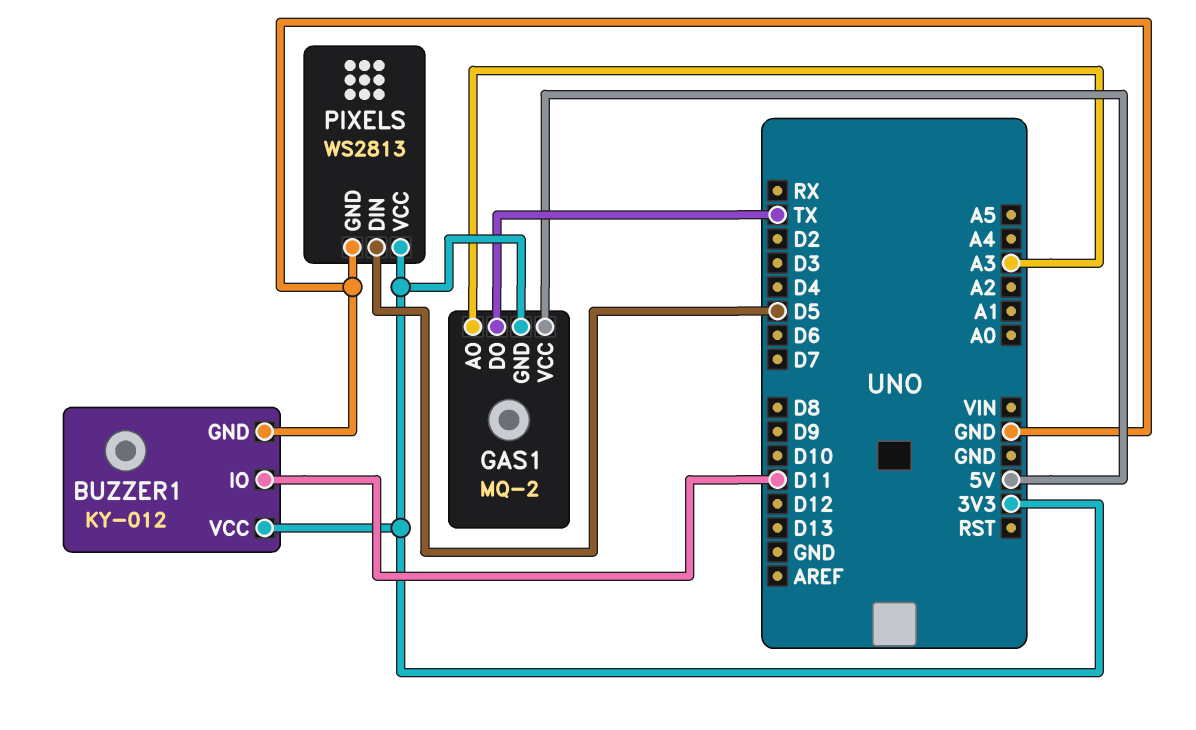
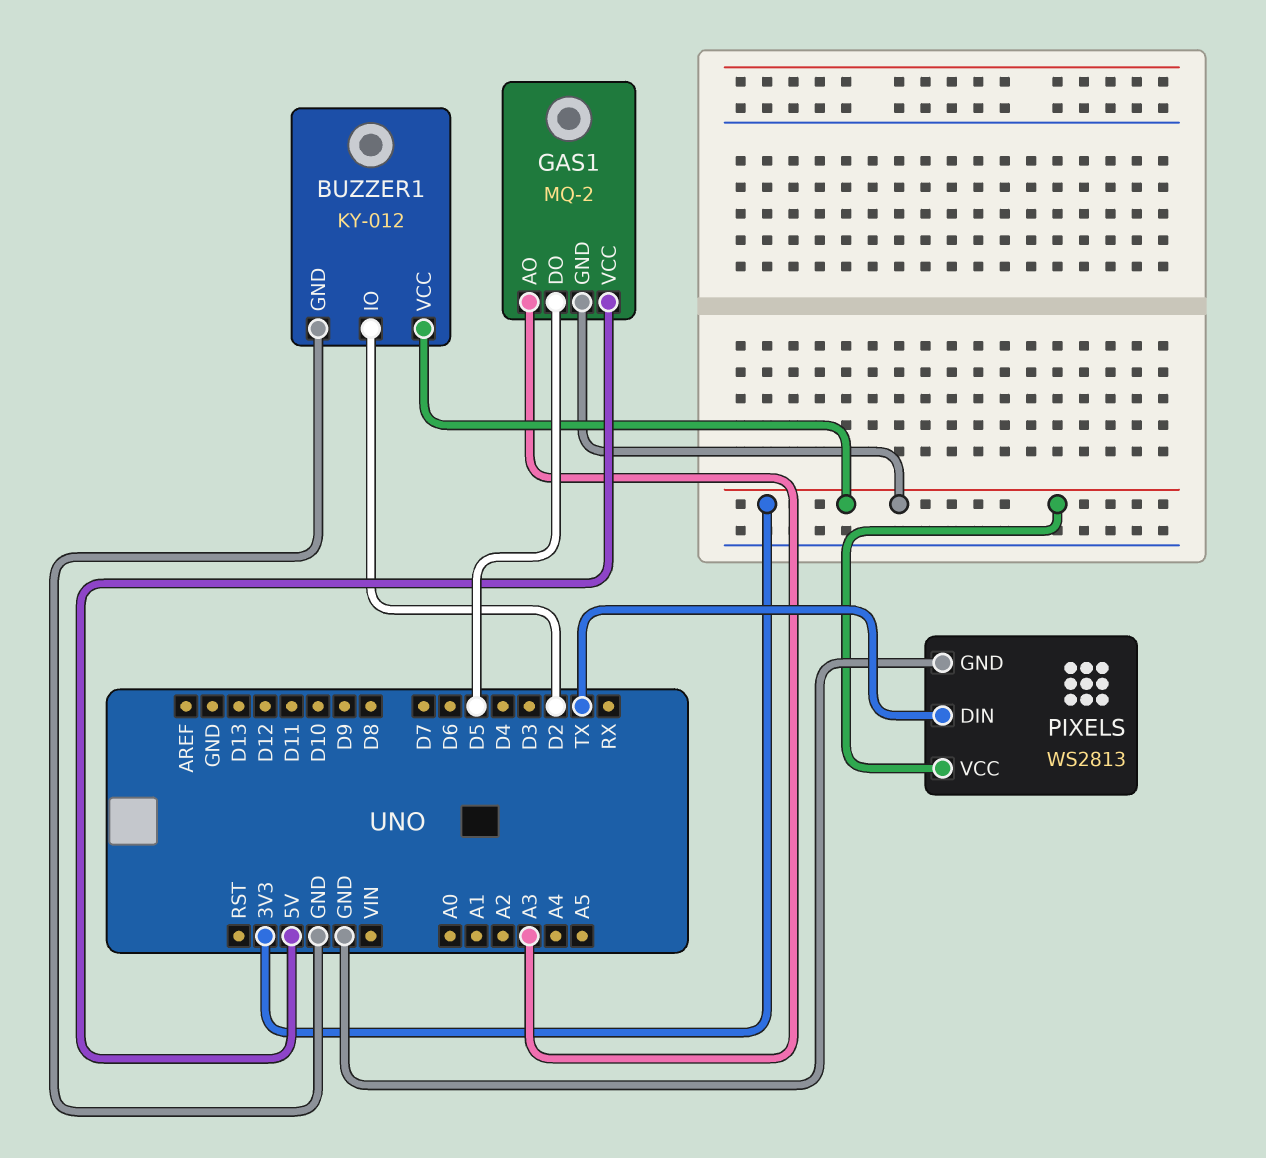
BUZZER1 pin IO: D11 -> D2
GAS1 pin DO: TX -> D5
PIXELS pin DIN: D5 -> TX

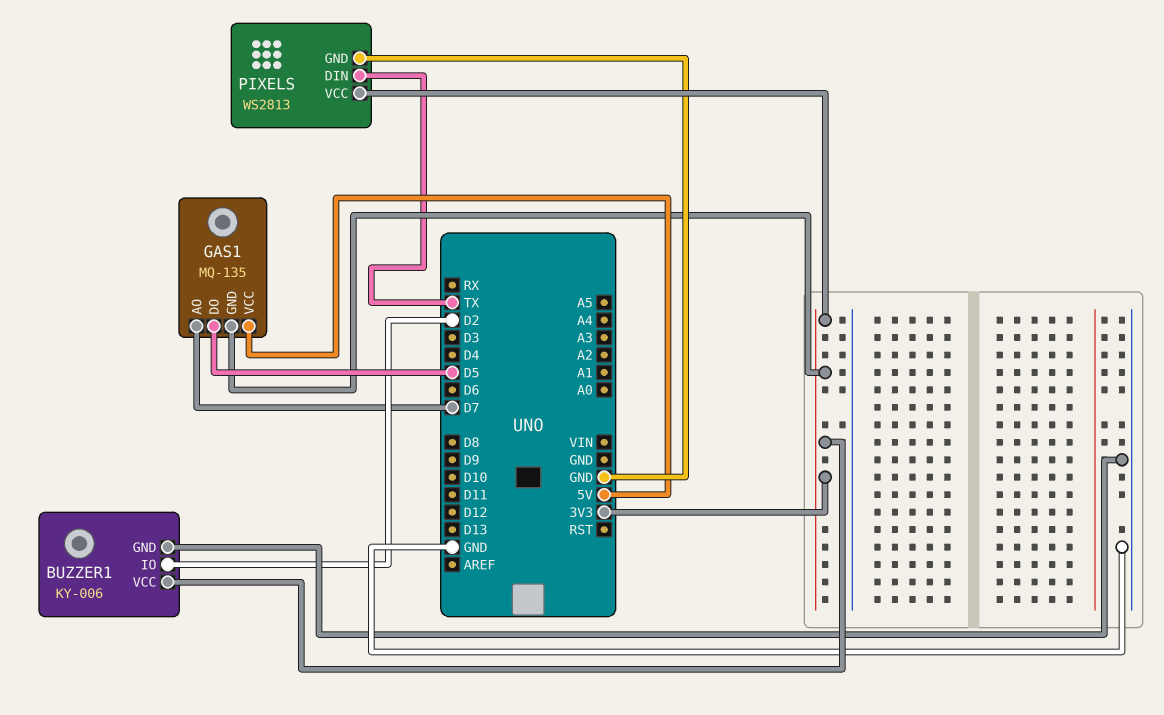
BUZZER1: KY-012 -> KY-006
GAS1: MQ-2 -> MQ-135
GAS1 pin AO: A3 -> D7

